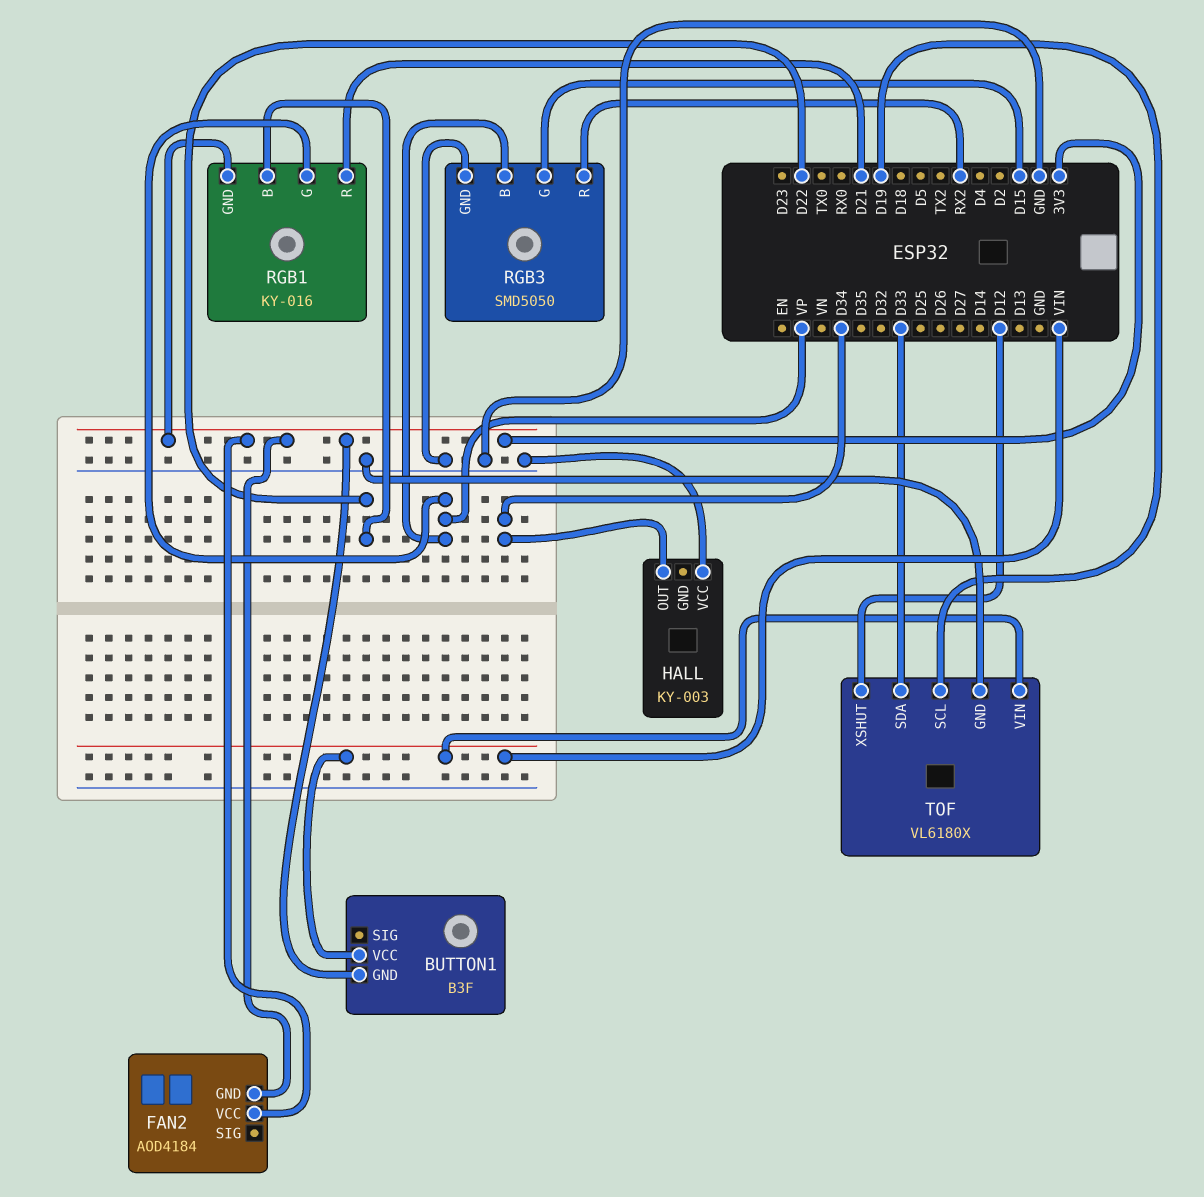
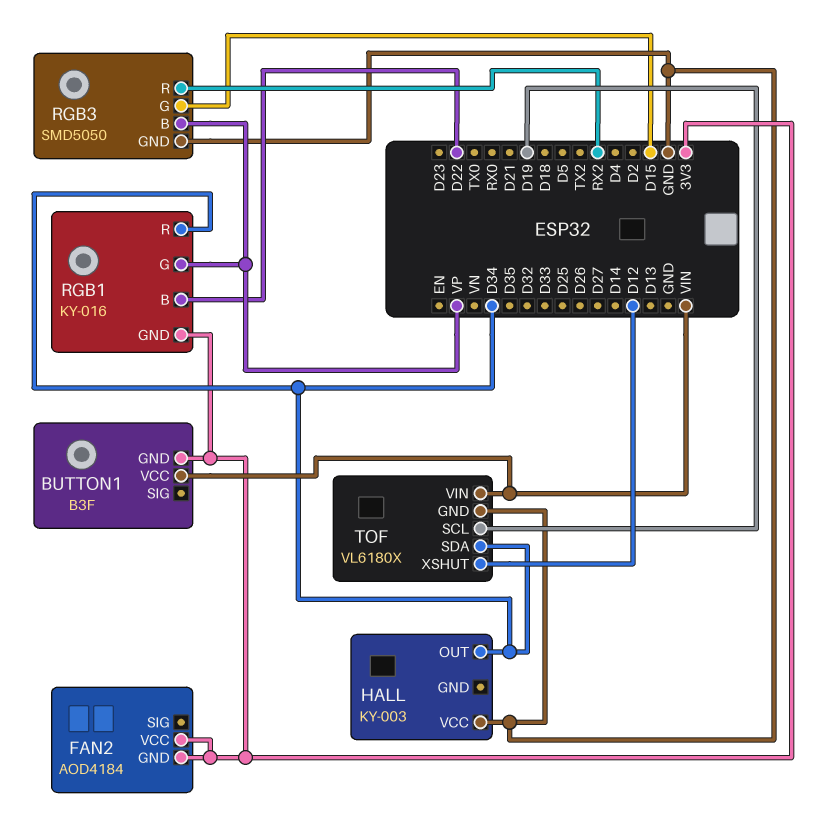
RGB1 pin R: D21 -> D34
TOF pin SDA: D33 -> D34

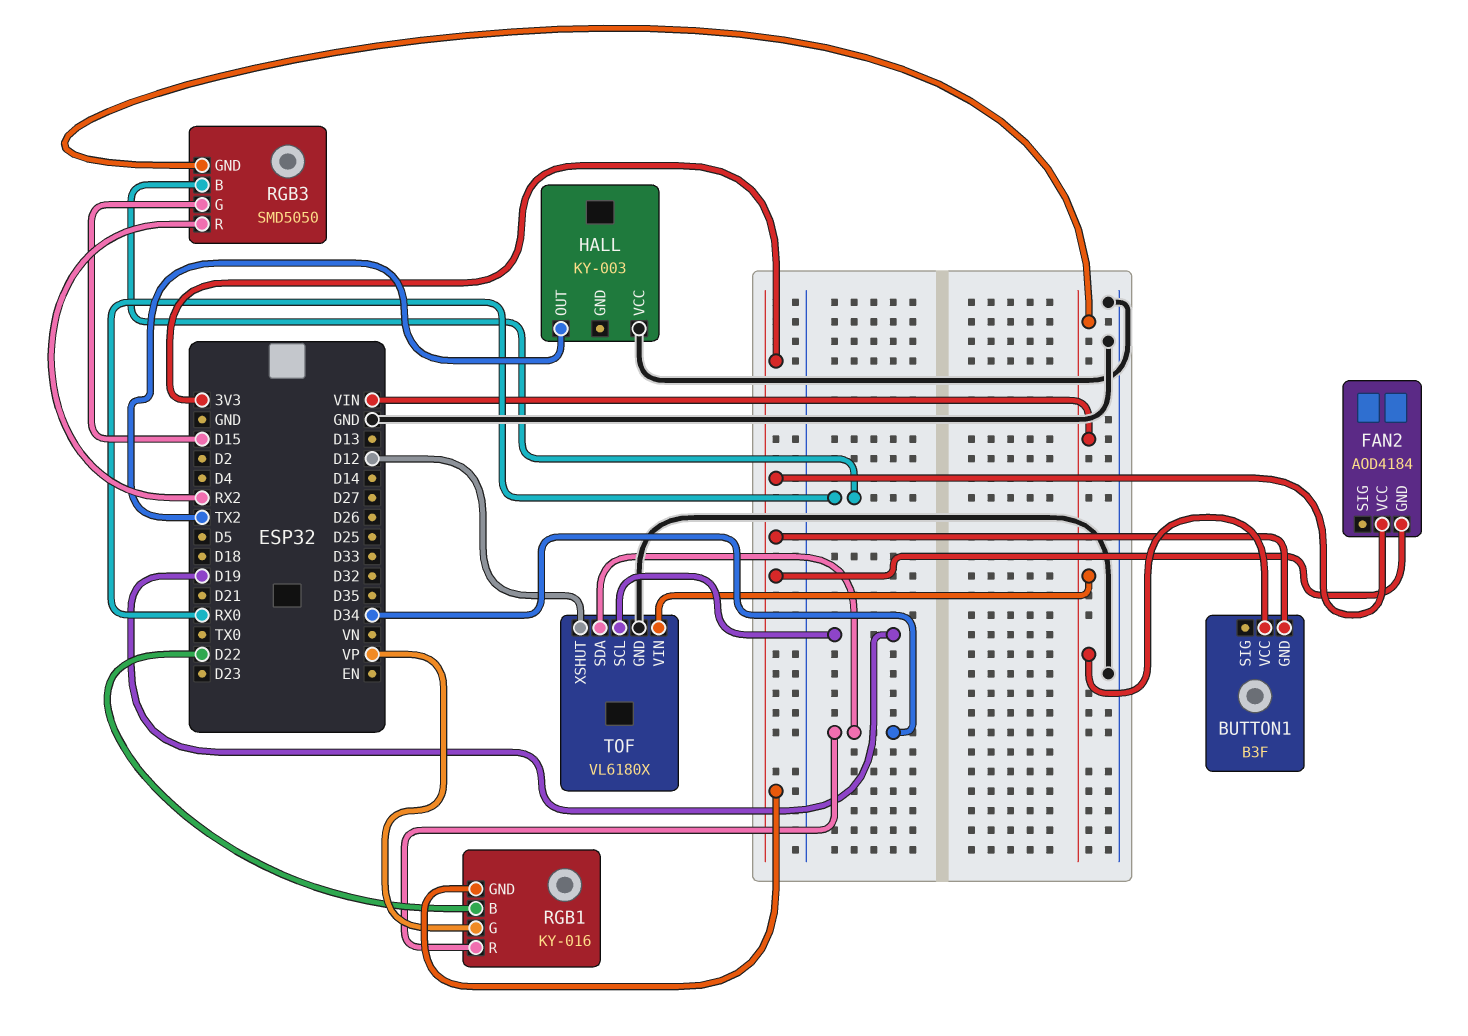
HALL pin OUT: D34 -> TX2
RGB3 pin B: VP -> RX0
RGB3 pin GND: GND -> VIN

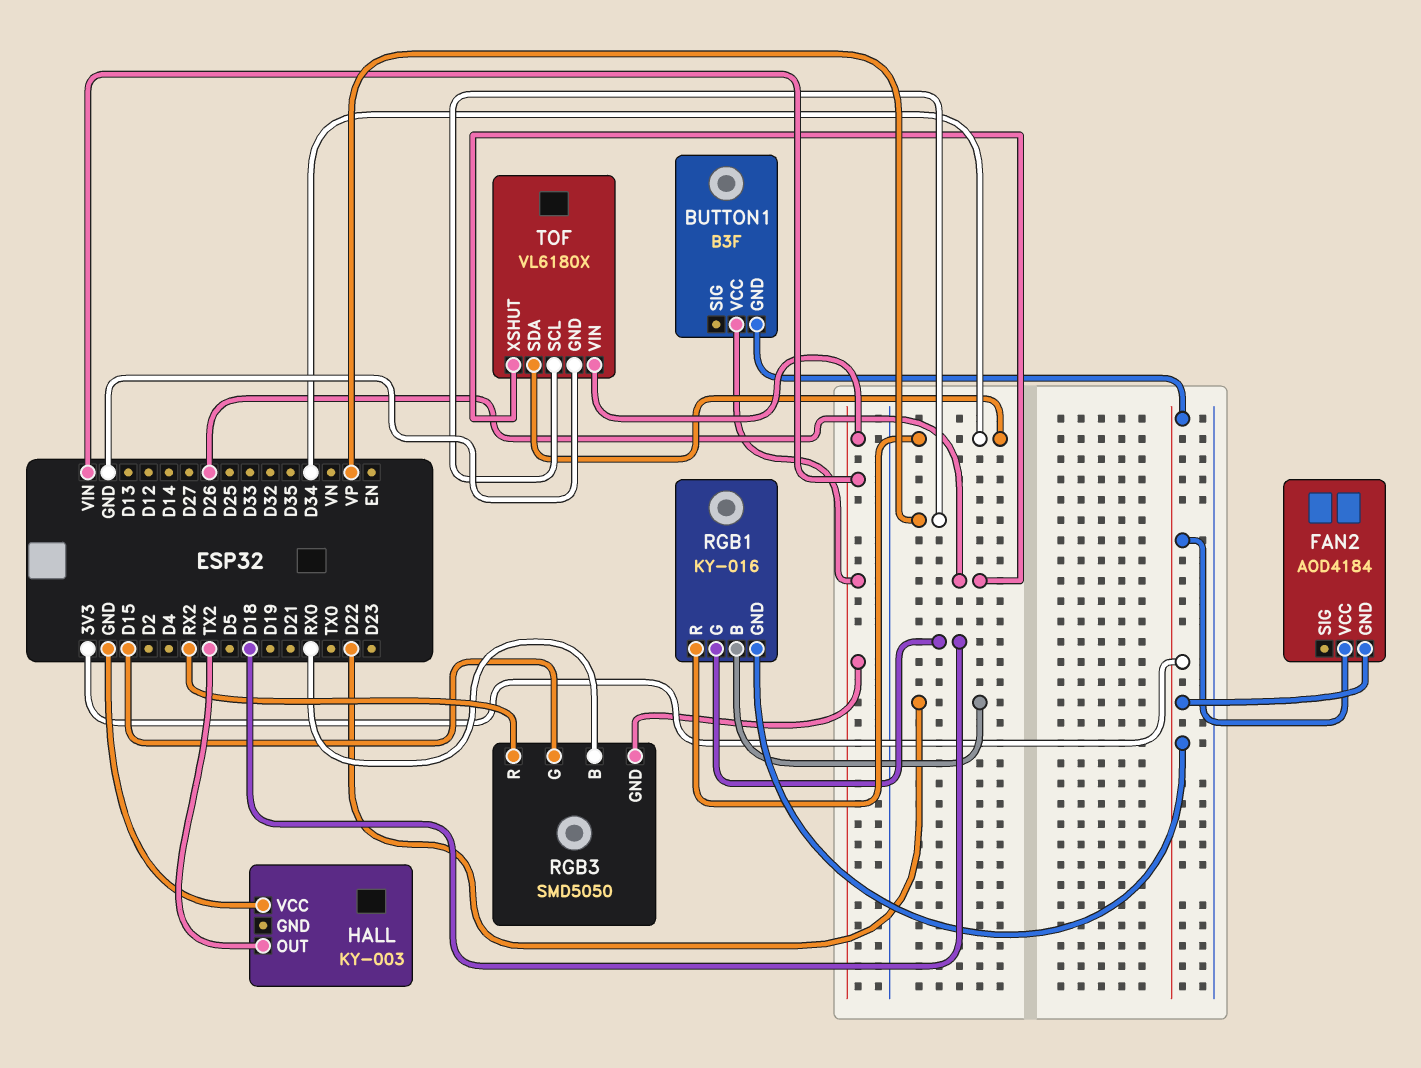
RGB1 pin G: VP -> D18
TOF pin SCL: D19 -> VP
TOF pin XSHUT: D12 -> D26

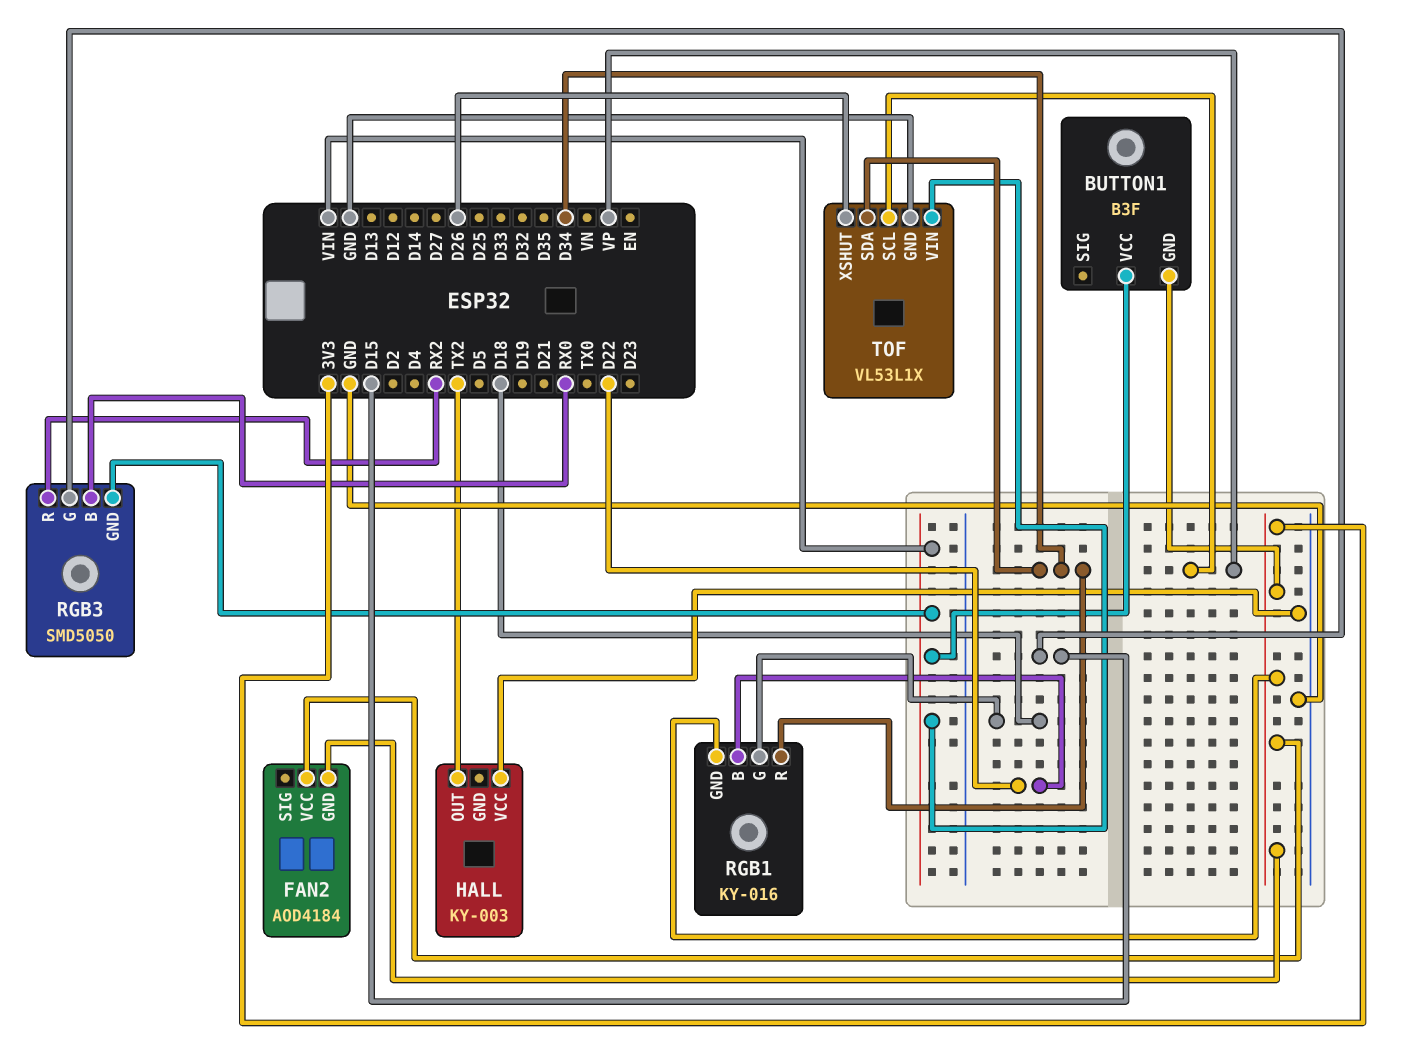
TOF: VL6180X -> VL53L1X

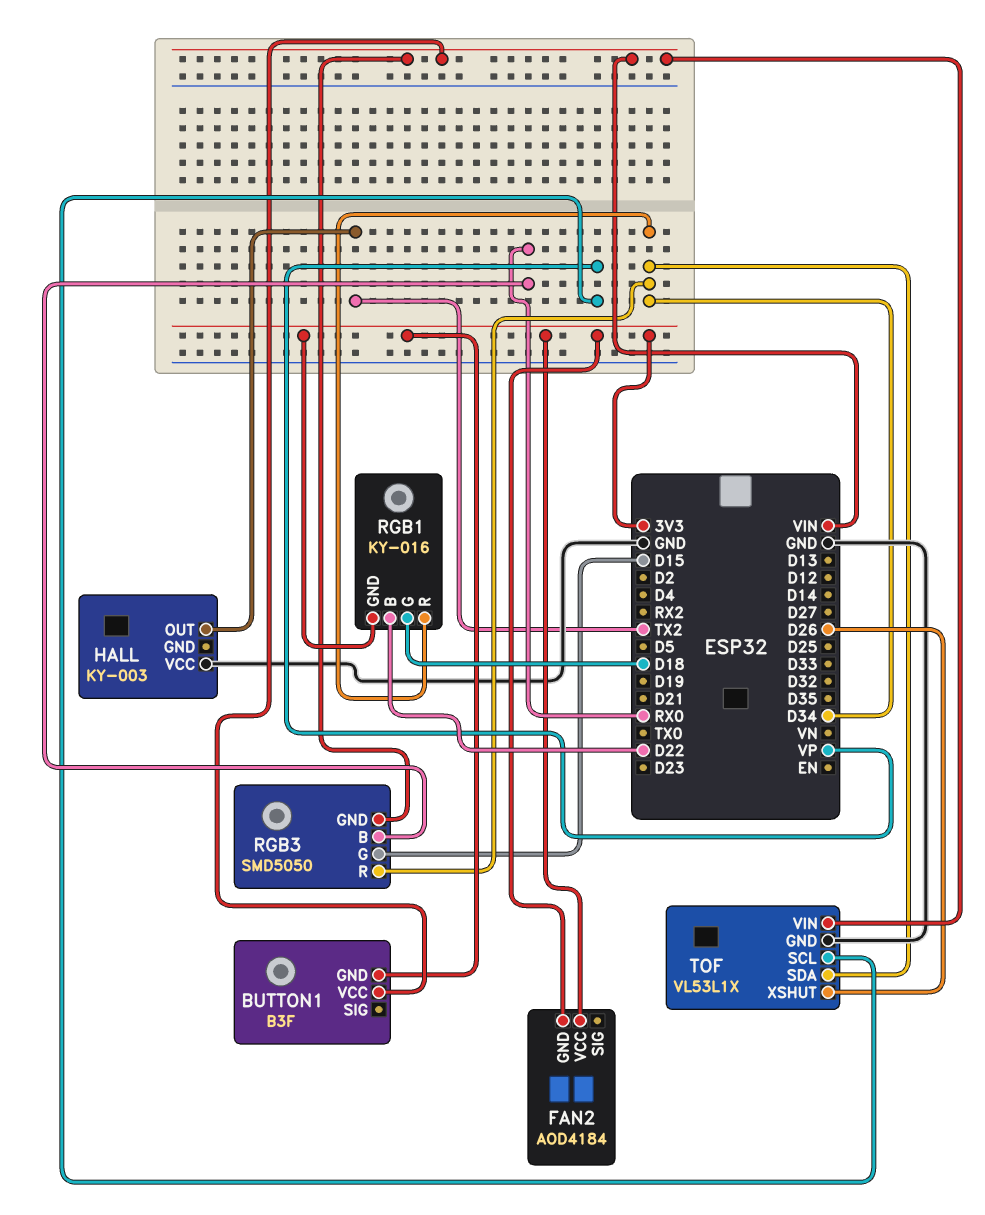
RGB3 pin R: RX2 -> D34

